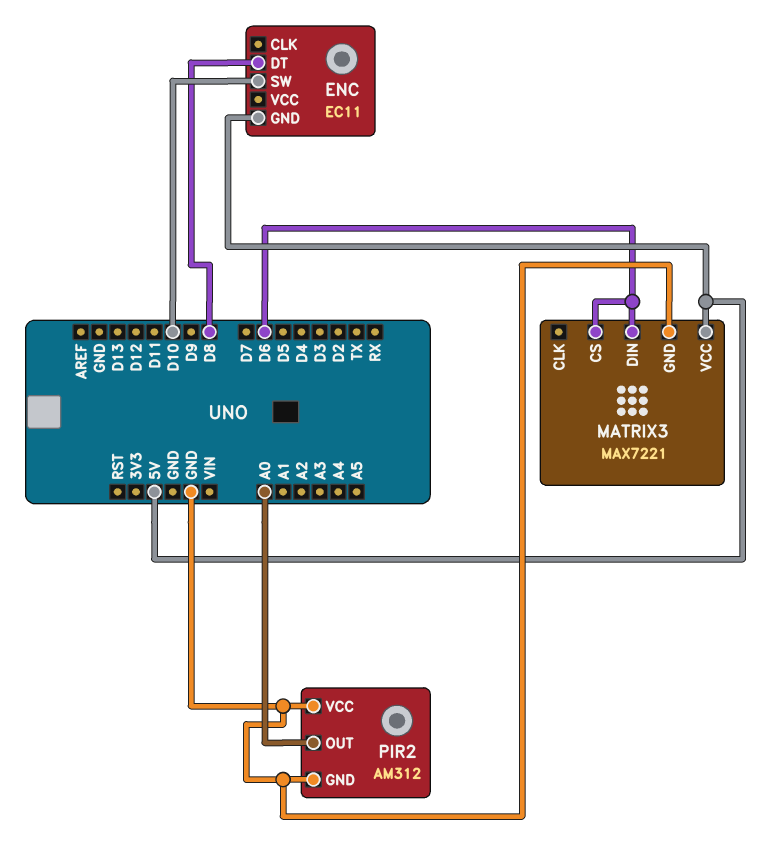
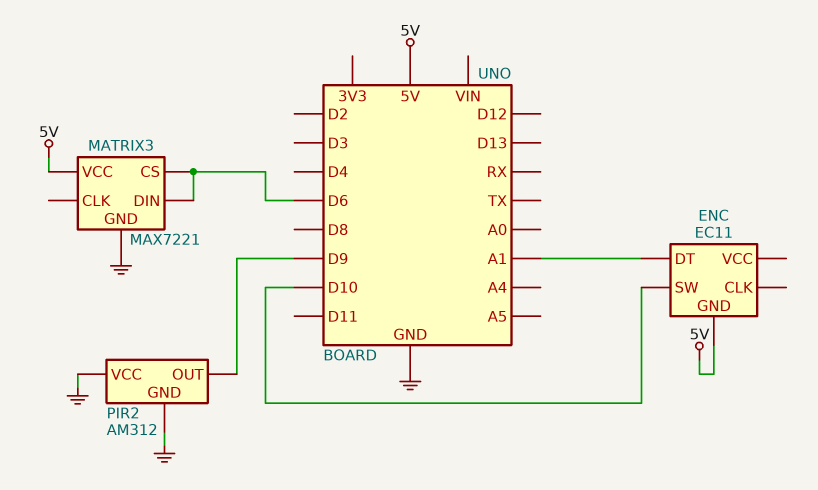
ENC pin DT: D8 -> A1
PIR2 pin OUT: A0 -> D9

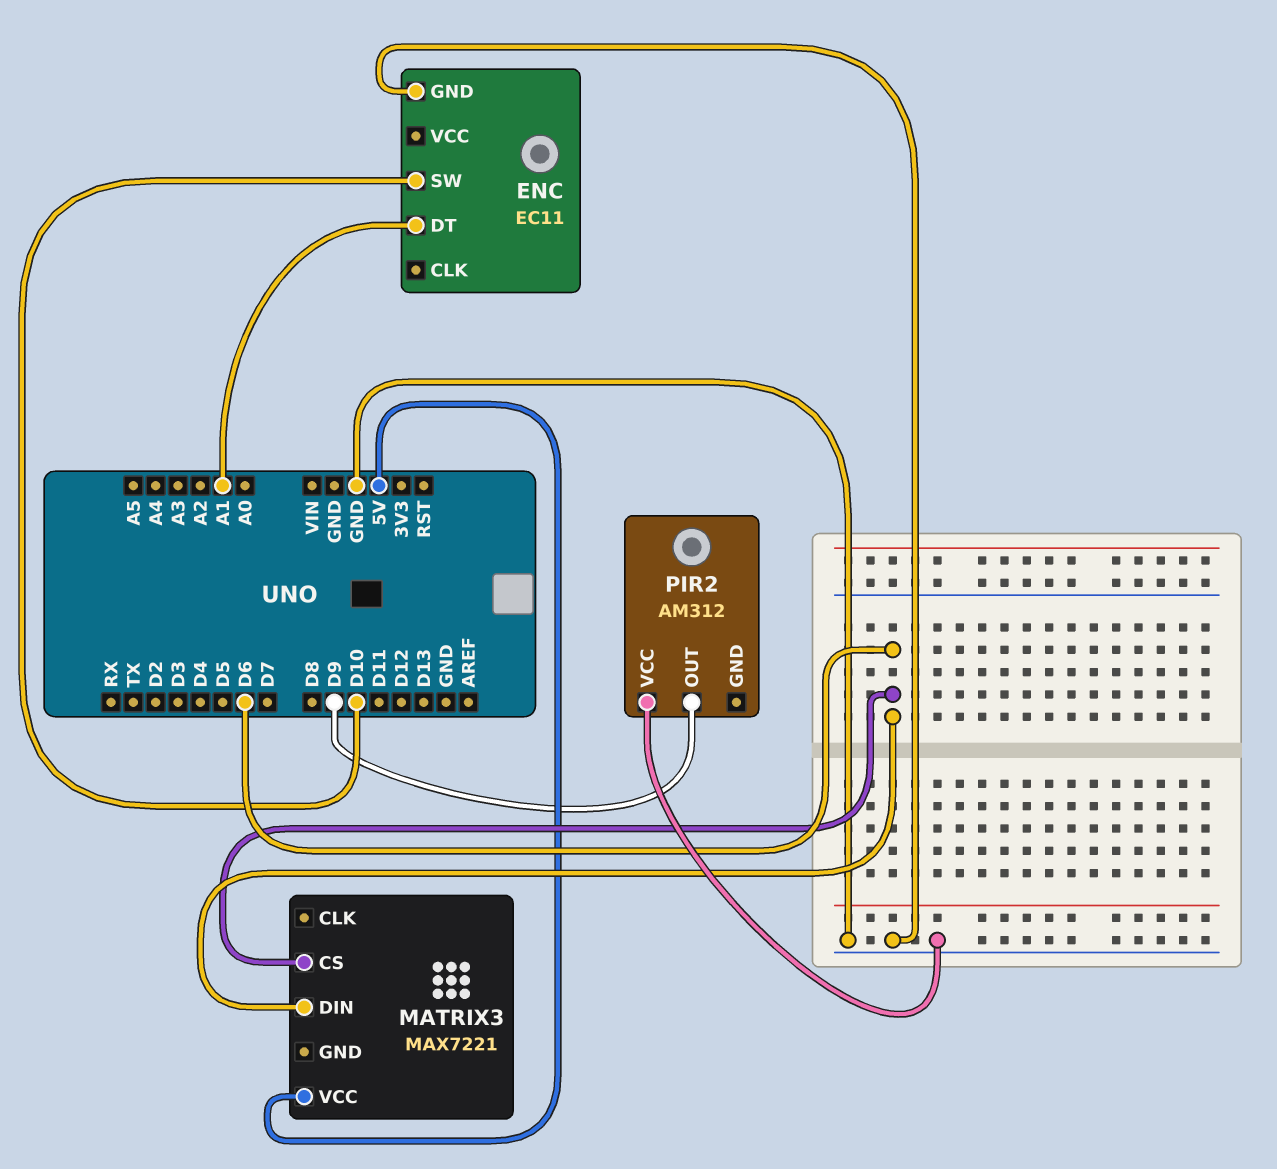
ENC pin GND: 5V -> GND
MATRIX3 pin GND: GND -> none
PIR2 pin GND: GND -> none

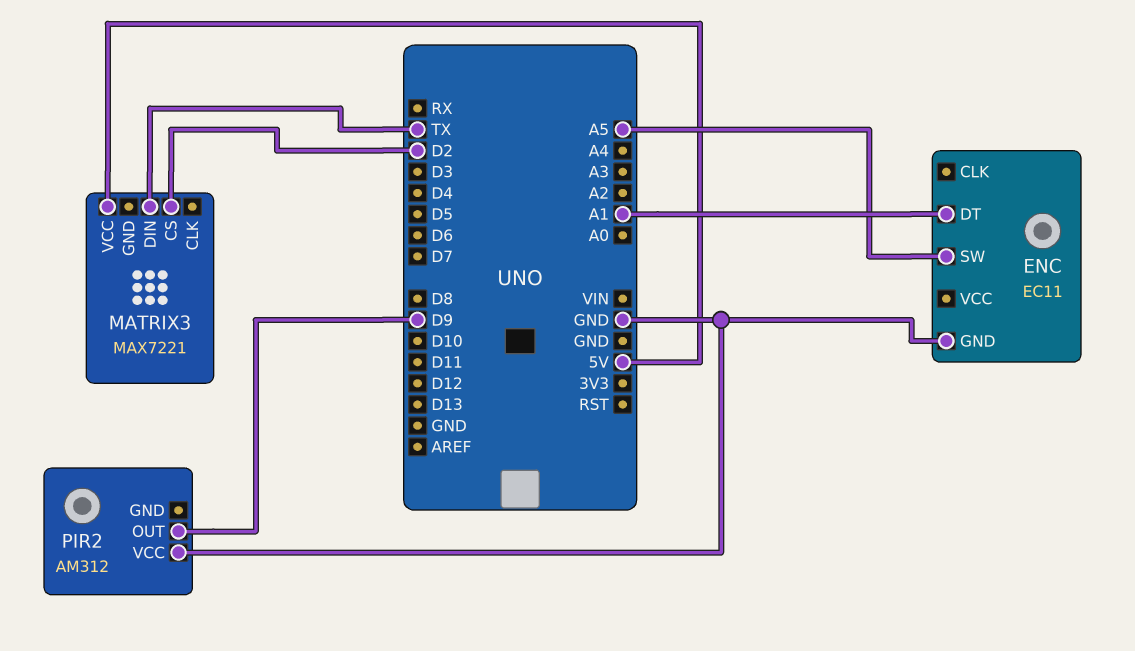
ENC pin SW: D10 -> A5
MATRIX3 pin CS: D6 -> D2
MATRIX3 pin DIN: D6 -> TX

